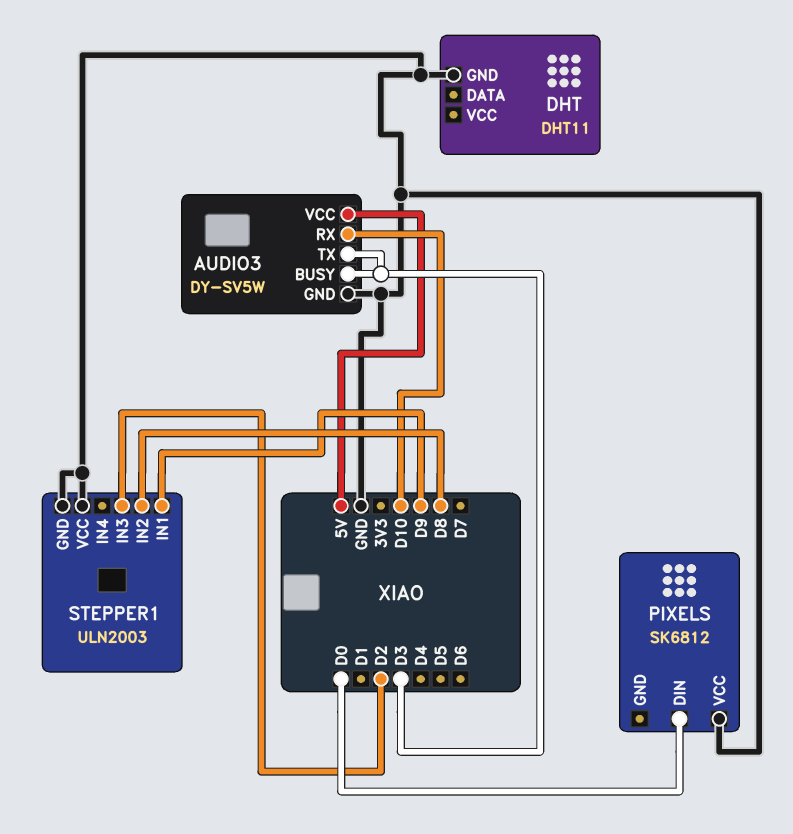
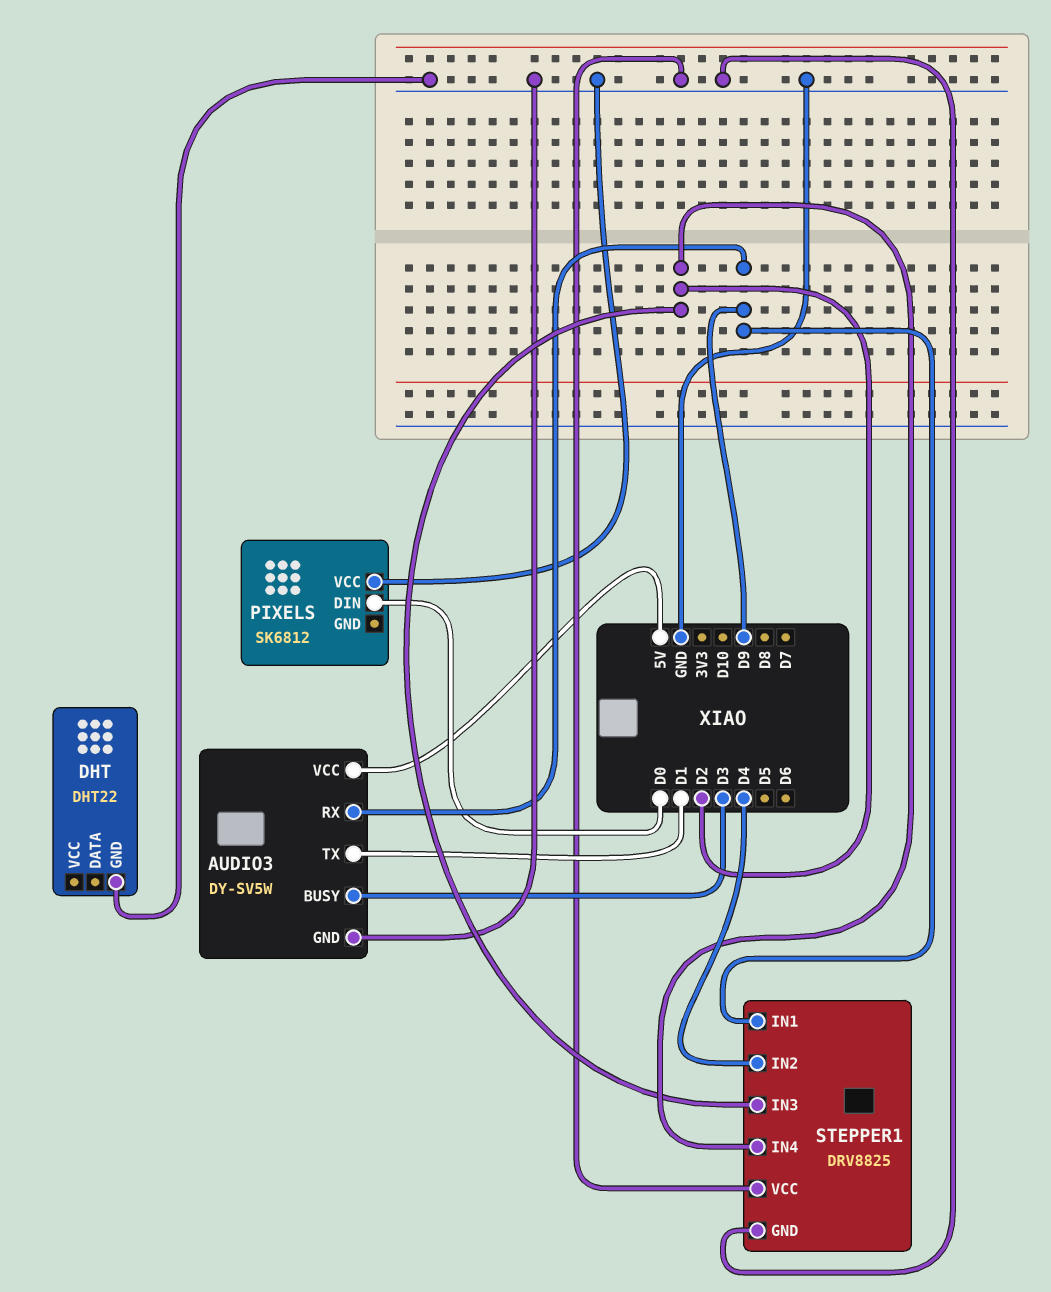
AUDIO3 pin RX: D10 -> D9
AUDIO3 pin TX: D3 -> D1
DHT: DHT11 -> DHT22
STEPPER1: ULN2003 -> DRV8825
STEPPER1 pin IN2: D8 -> D4
STEPPER1 pin IN4: none -> D2

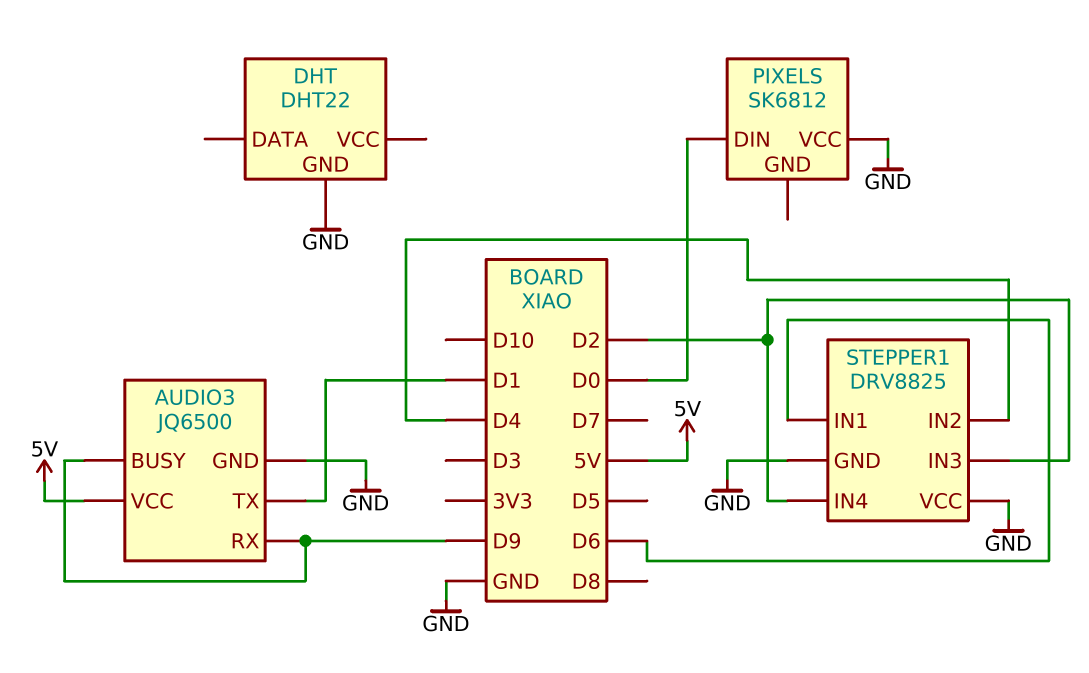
AUDIO3: DY-SV5W -> JQ6500
AUDIO3 pin BUSY: D3 -> D9
STEPPER1 pin IN1: D9 -> D6

